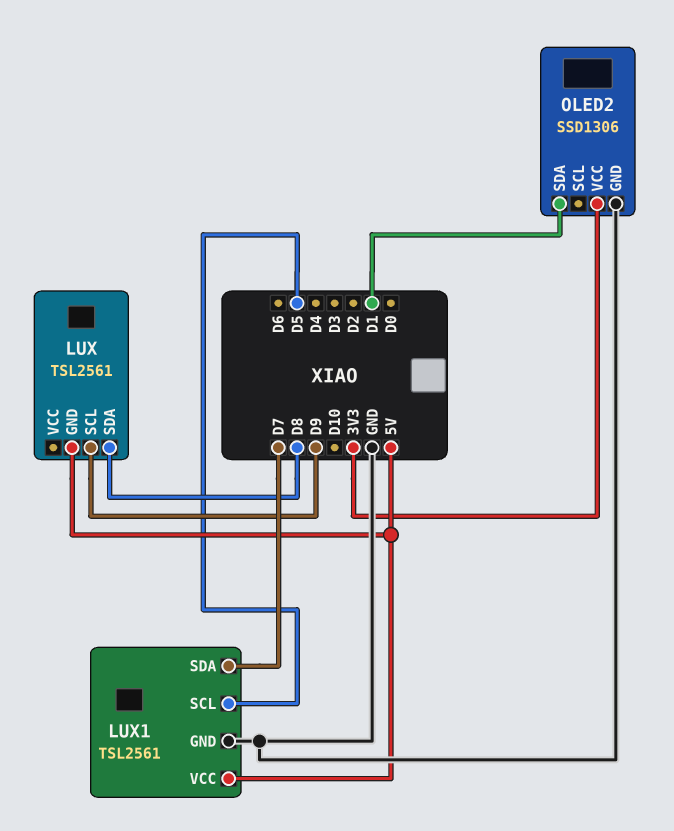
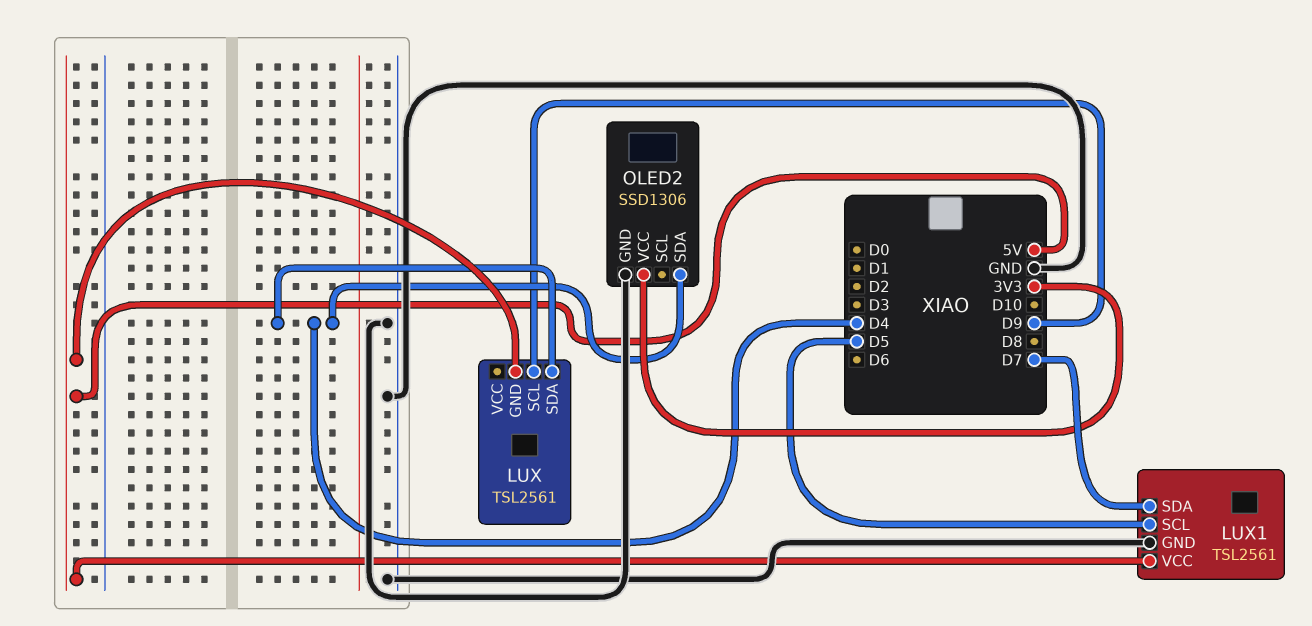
LUX pin SDA: D8 -> D4
OLED2 pin SDA: D1 -> D4

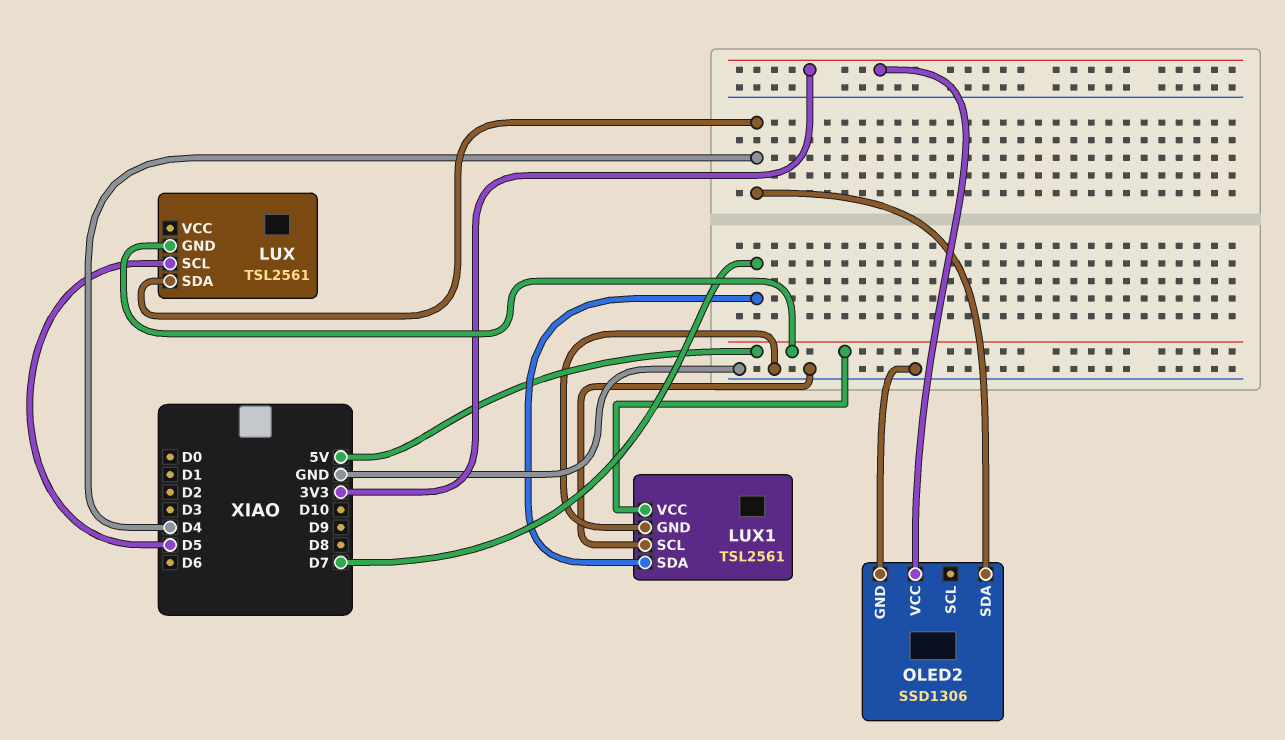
LUX pin SCL: D9 -> D5
LUX1 pin SCL: D5 -> GND

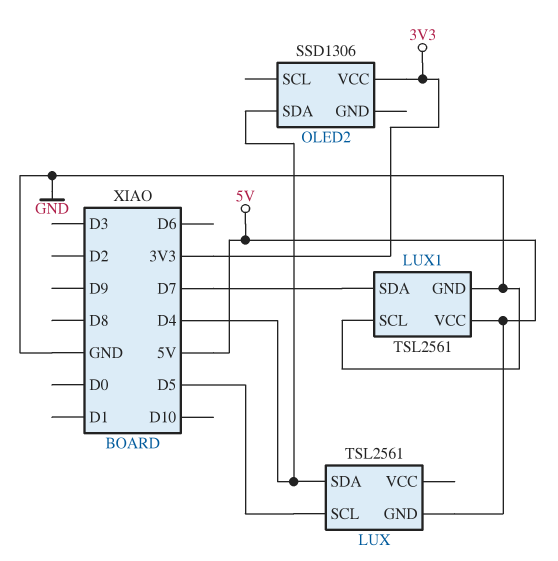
OLED2 pin GND: GND -> none

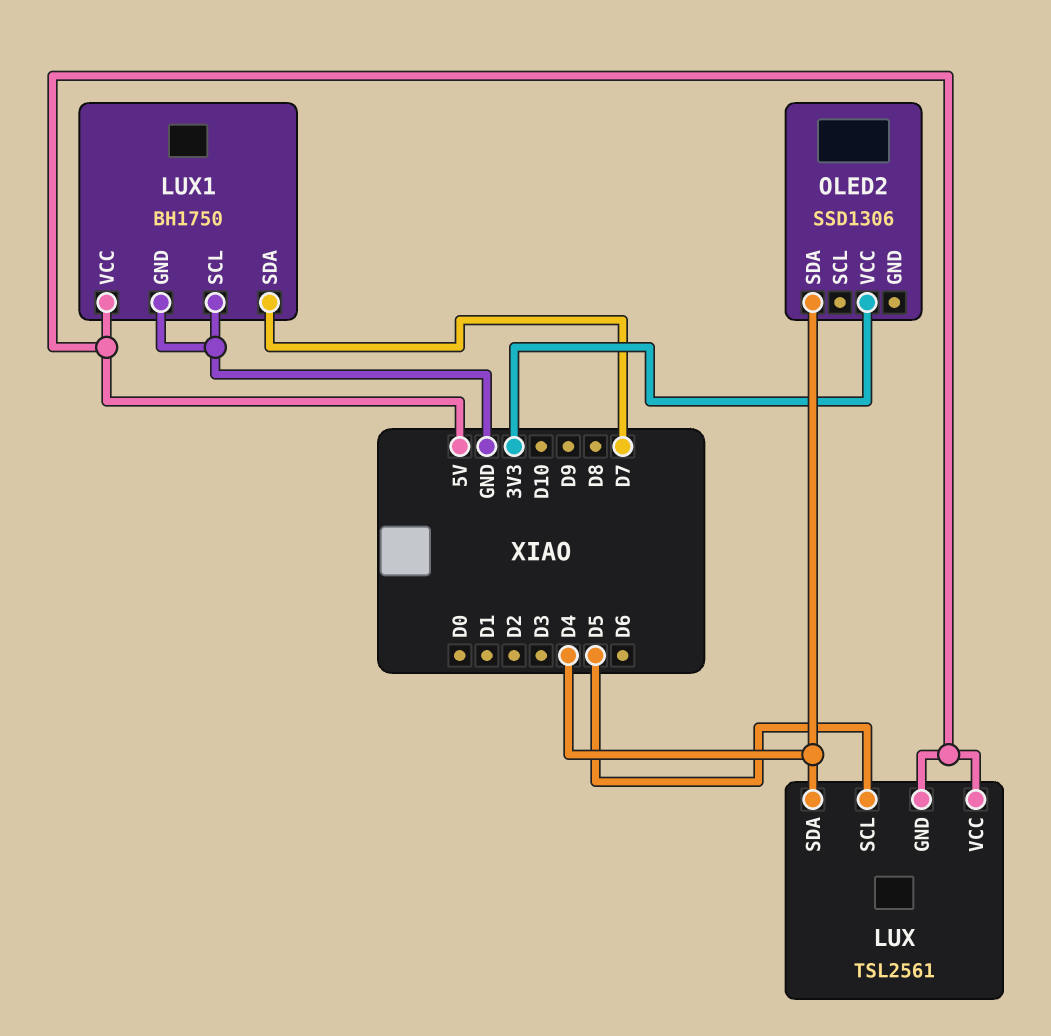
LUX pin VCC: none -> 5V
LUX1: TSL2561 -> BH1750

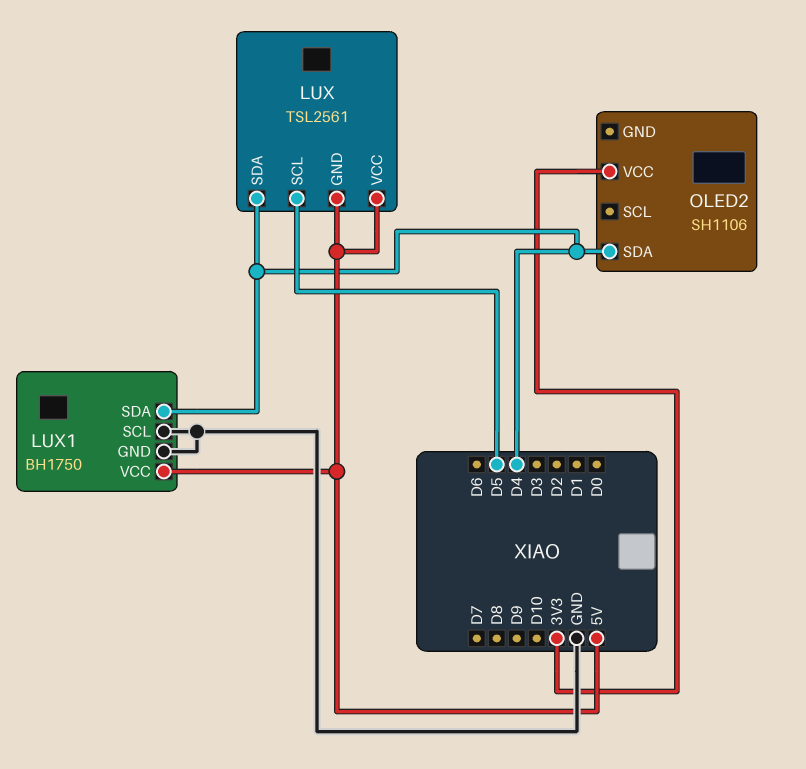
LUX1 pin SDA: D7 -> D4
OLED2: SSD1306 -> SH1106

